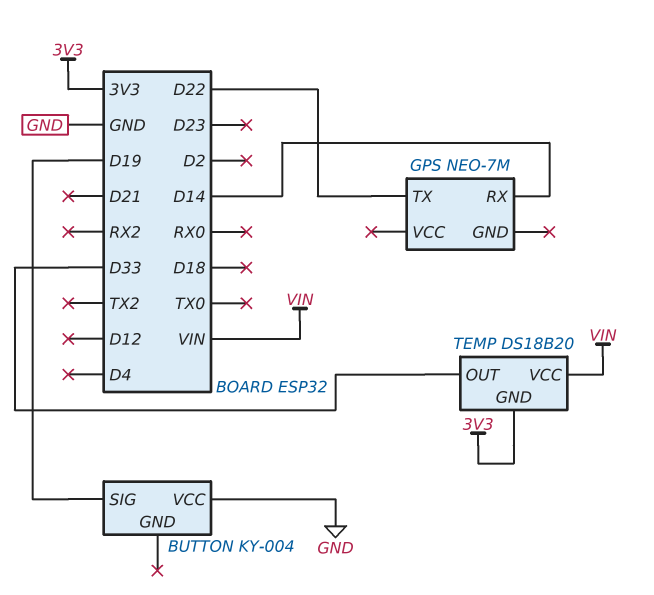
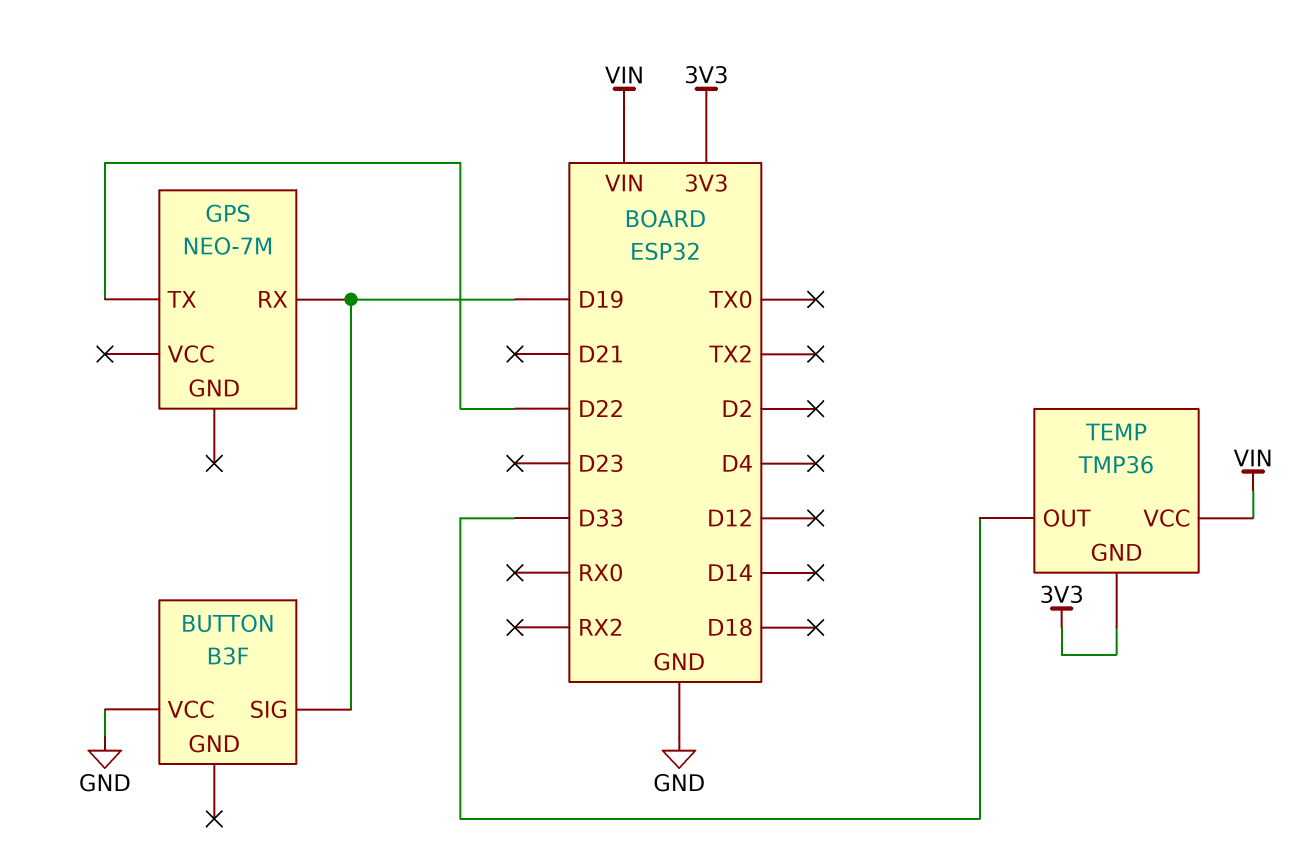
BUTTON: KY-004 -> B3F
GPS pin RX: D14 -> D19
TEMP: DS18B20 -> TMP36

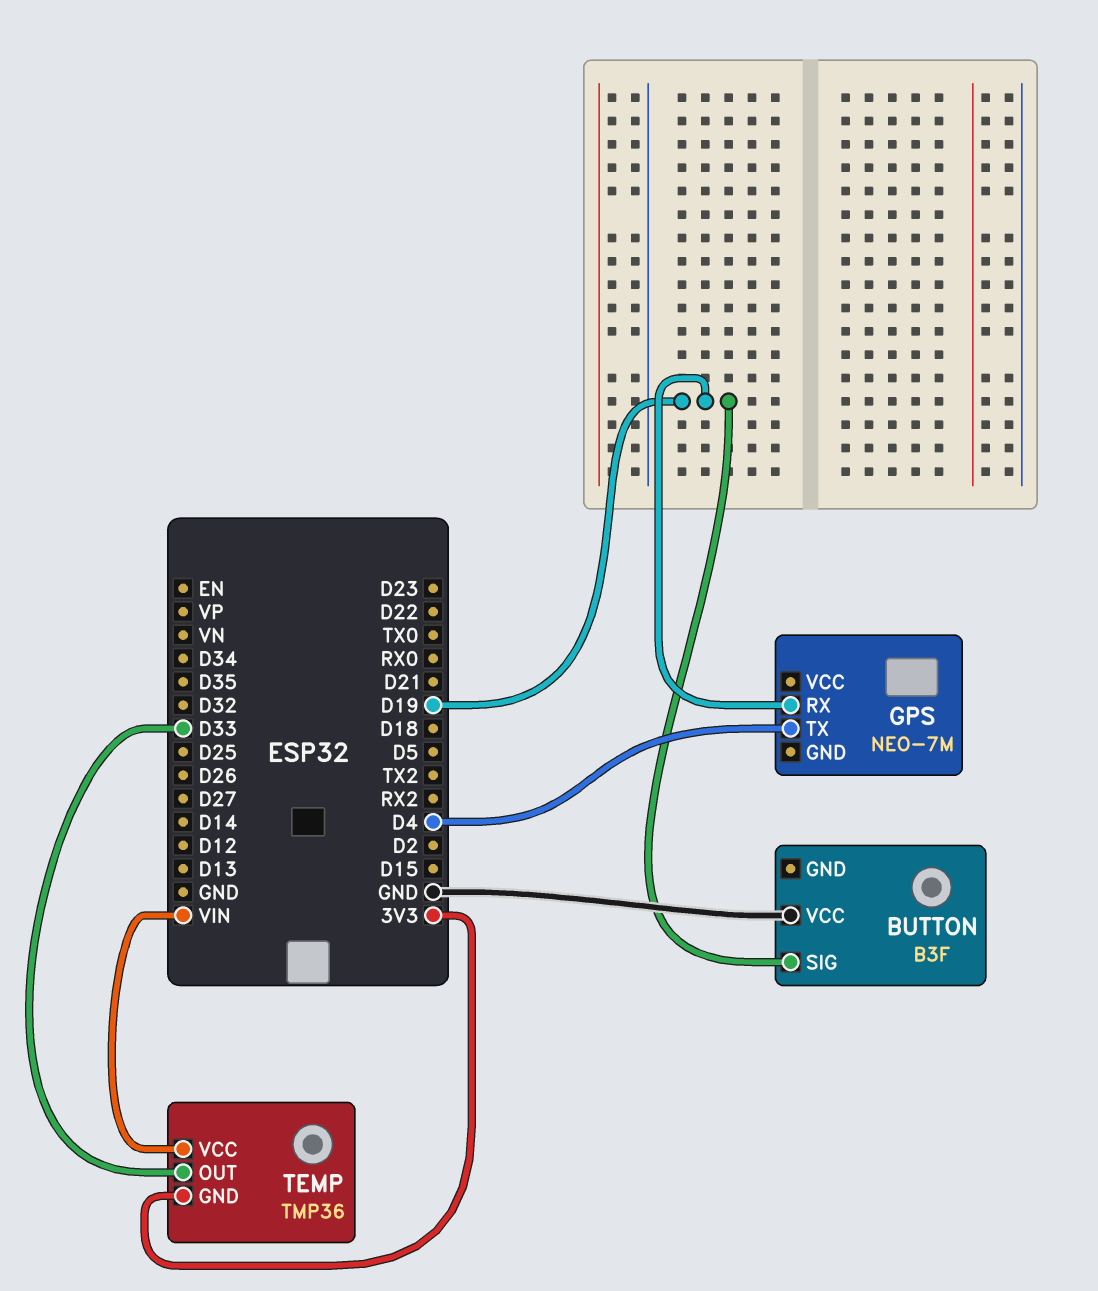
GPS pin TX: D22 -> D4

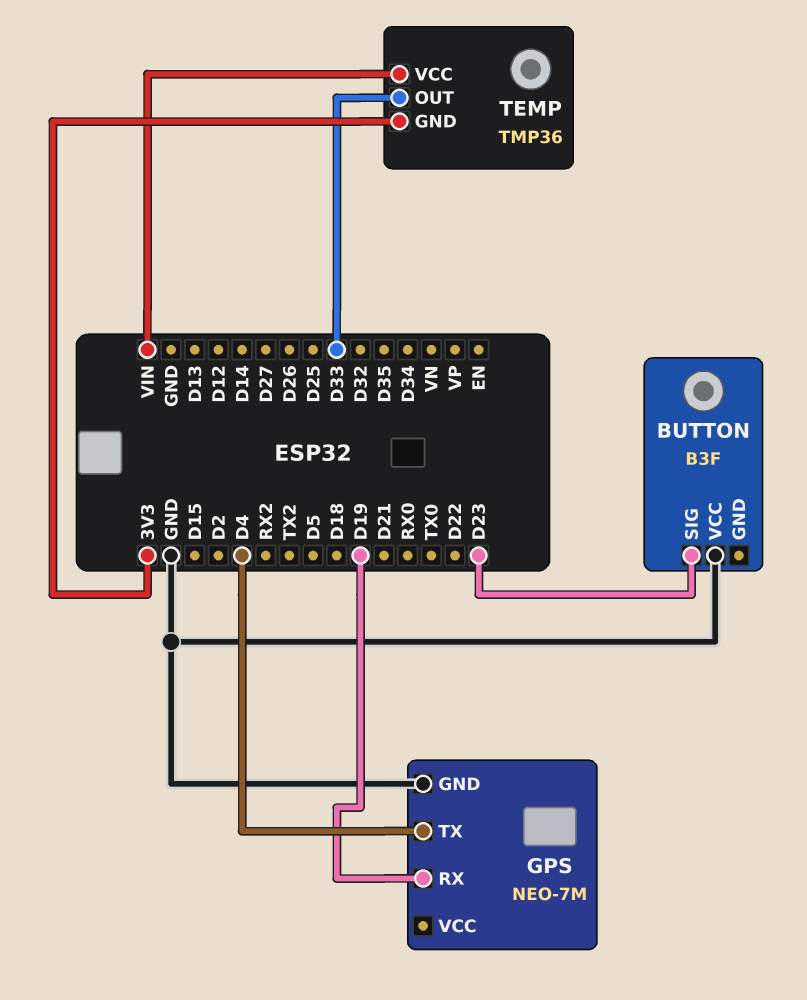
BUTTON pin SIG: D19 -> D23
GPS pin GND: none -> GND

